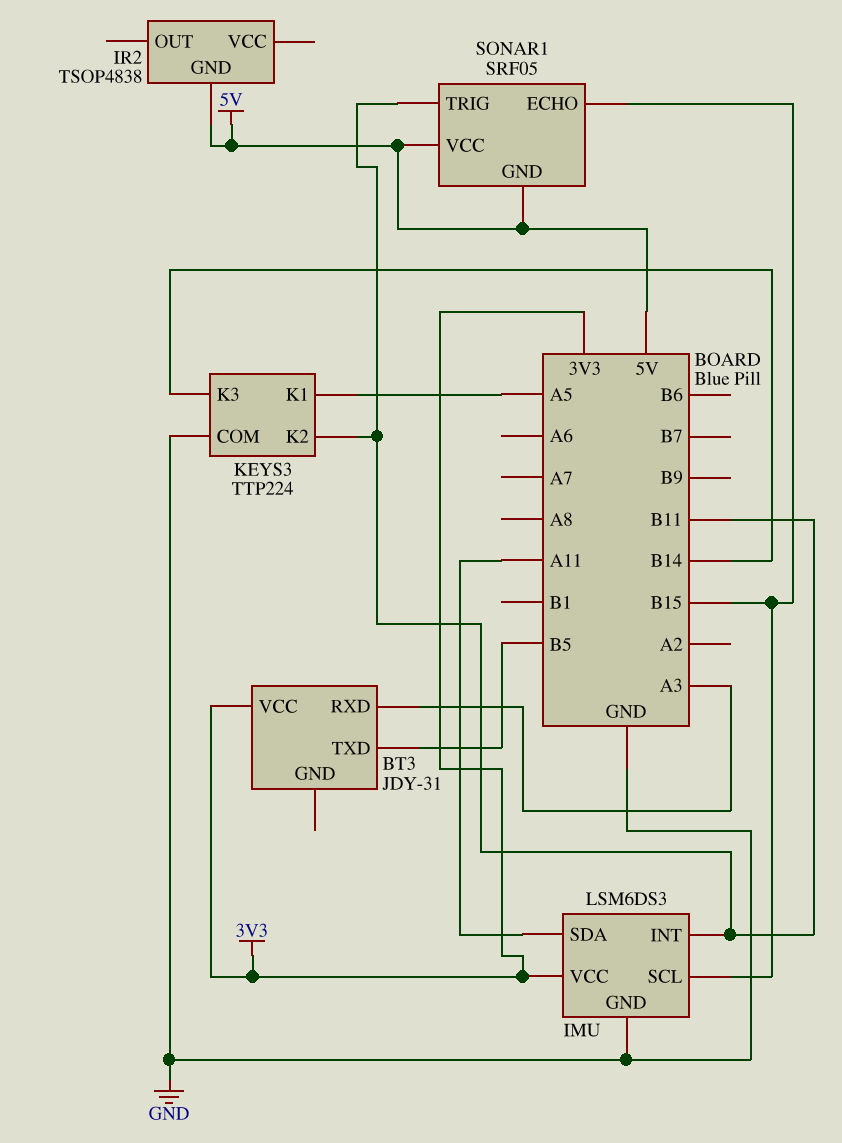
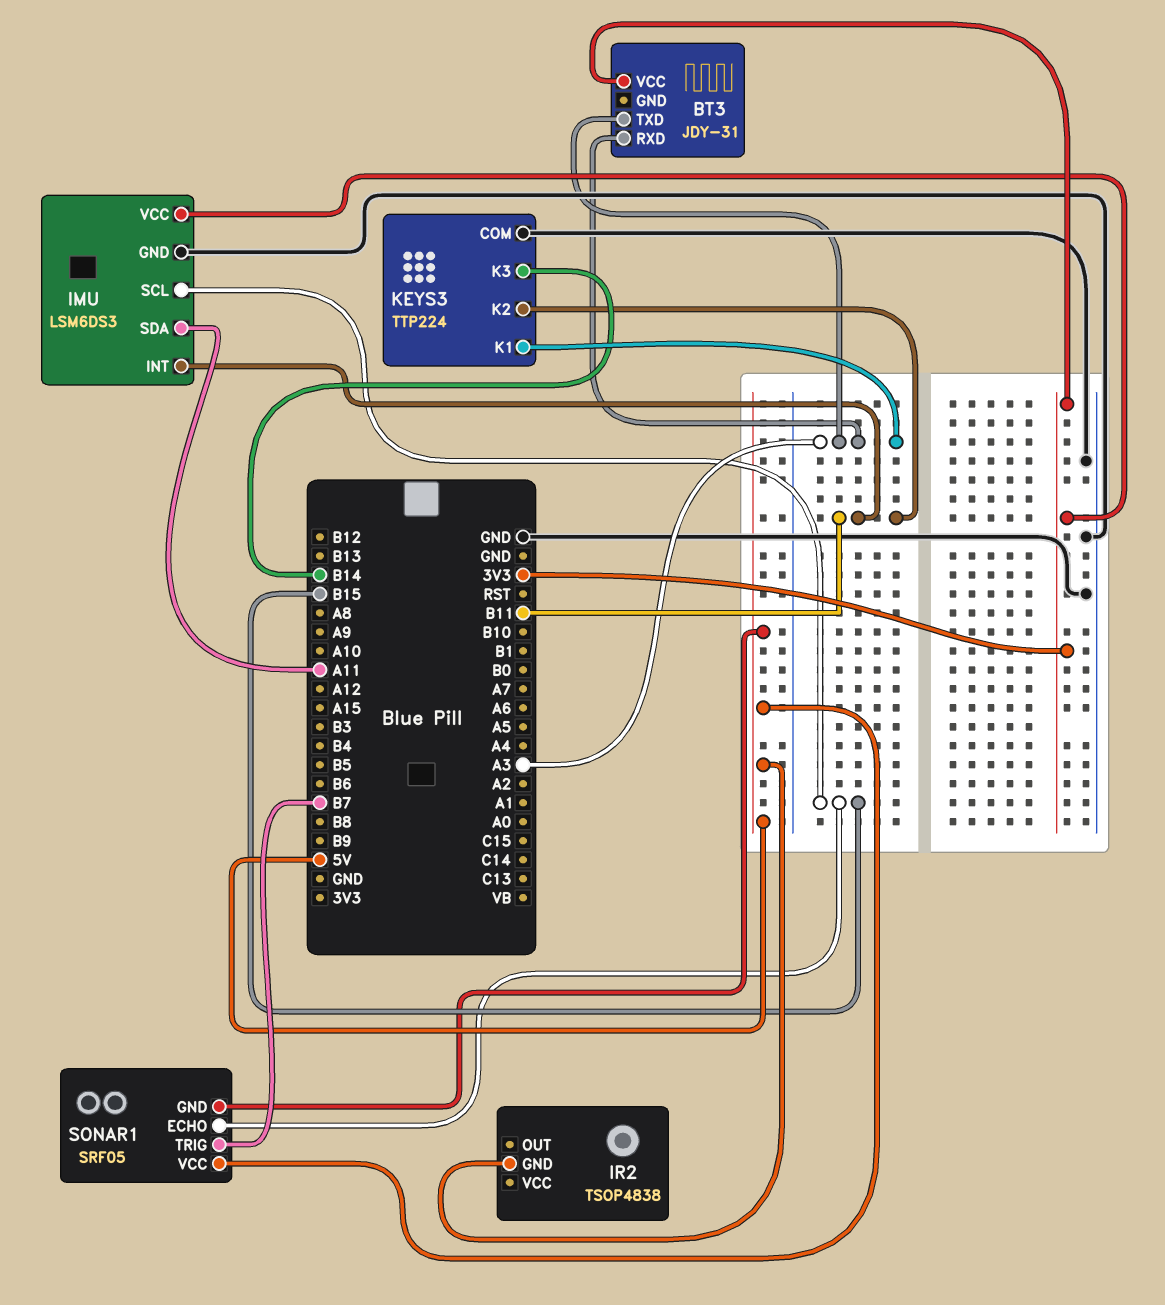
BT3 pin TXD: B5 -> A3
KEYS3 pin K1: A5 -> A3
SONAR1 pin TRIG: B11 -> B7

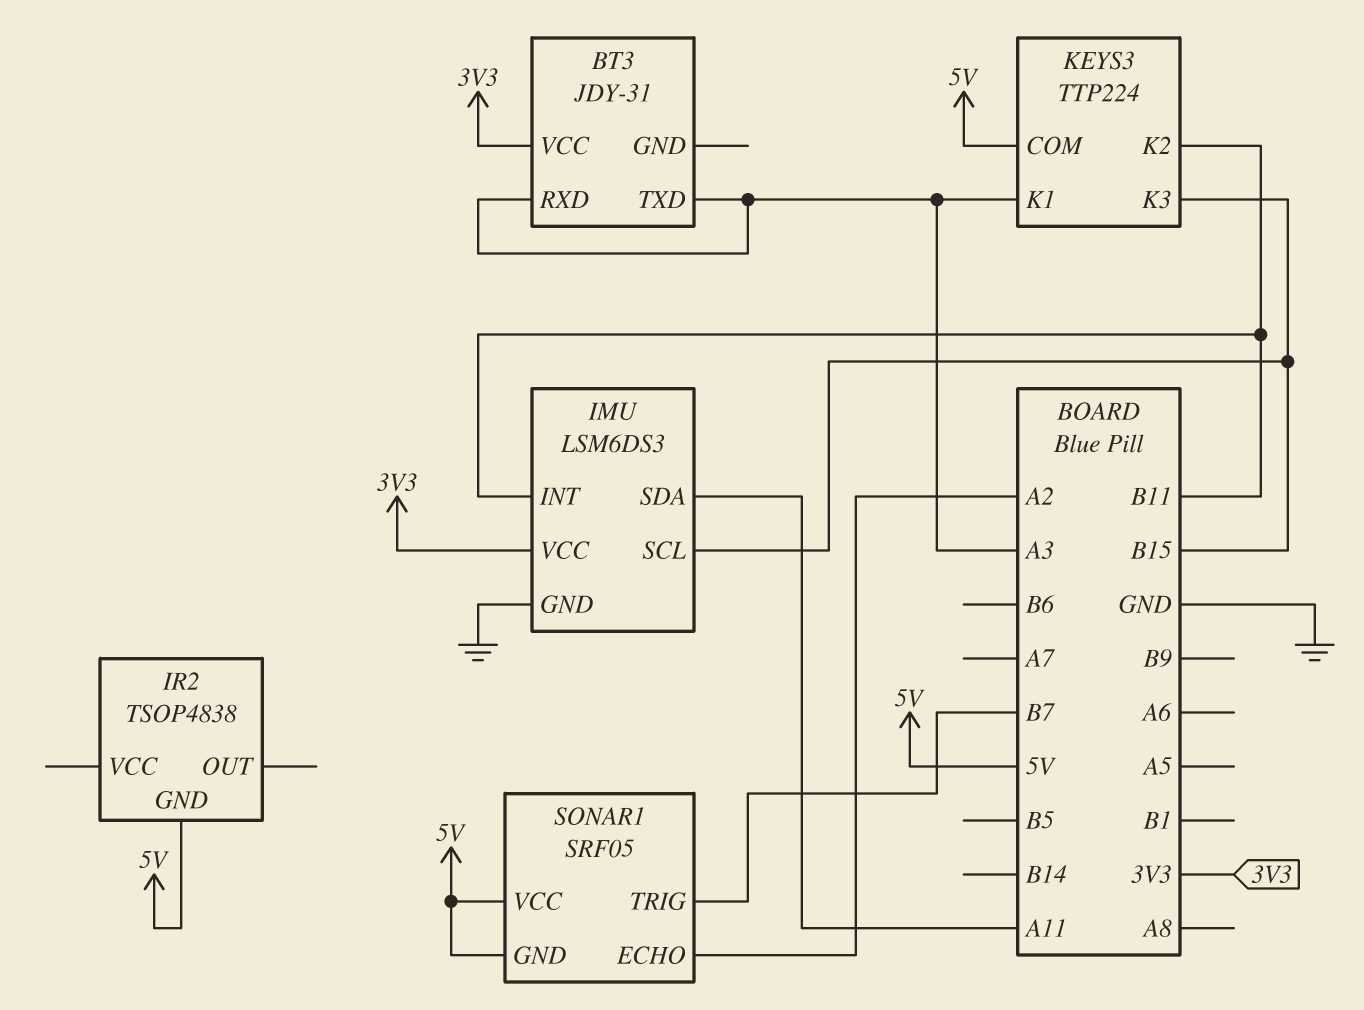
KEYS3 pin COM: GND -> 5V
KEYS3 pin K3: B14 -> B15
SONAR1 pin ECHO: B15 -> A2

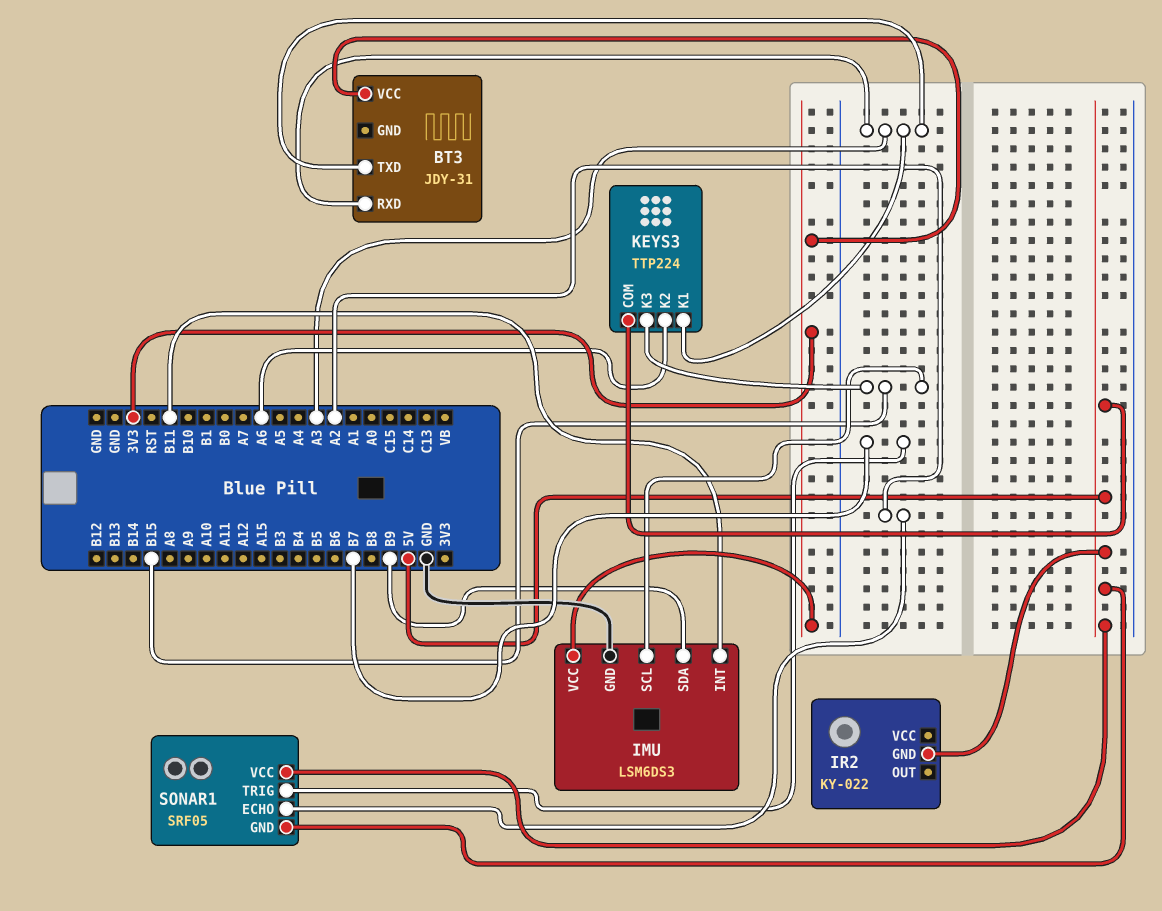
IMU pin SDA: A11 -> B9
IR2: TSOP4838 -> KY-022
KEYS3 pin K2: B11 -> A6

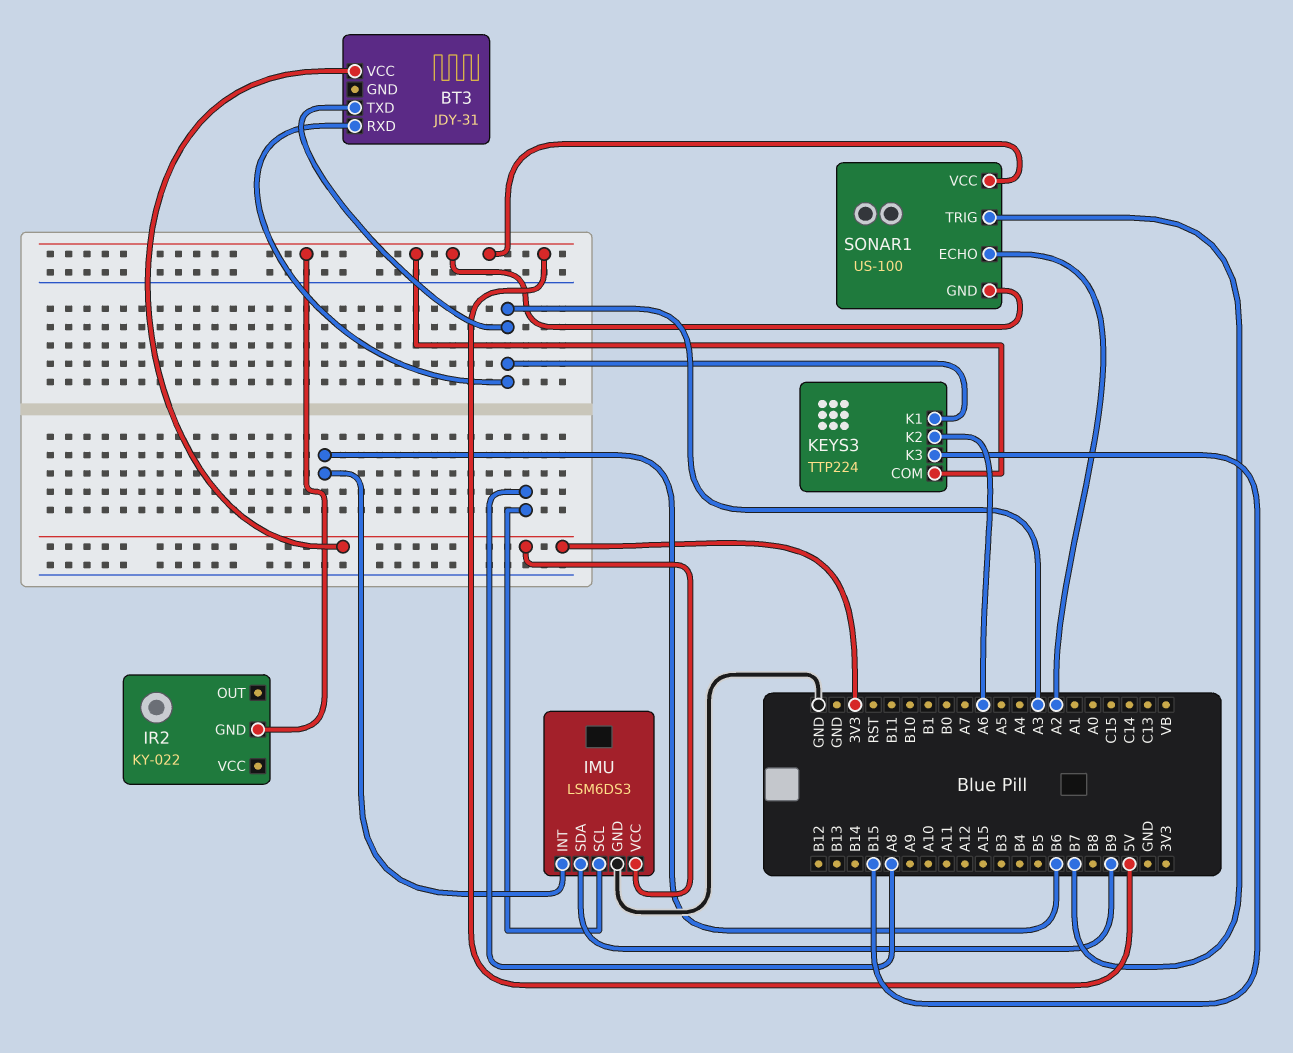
IMU pin INT: B11 -> B6
IMU pin SCL: B15 -> A8
SONAR1: SRF05 -> US-100

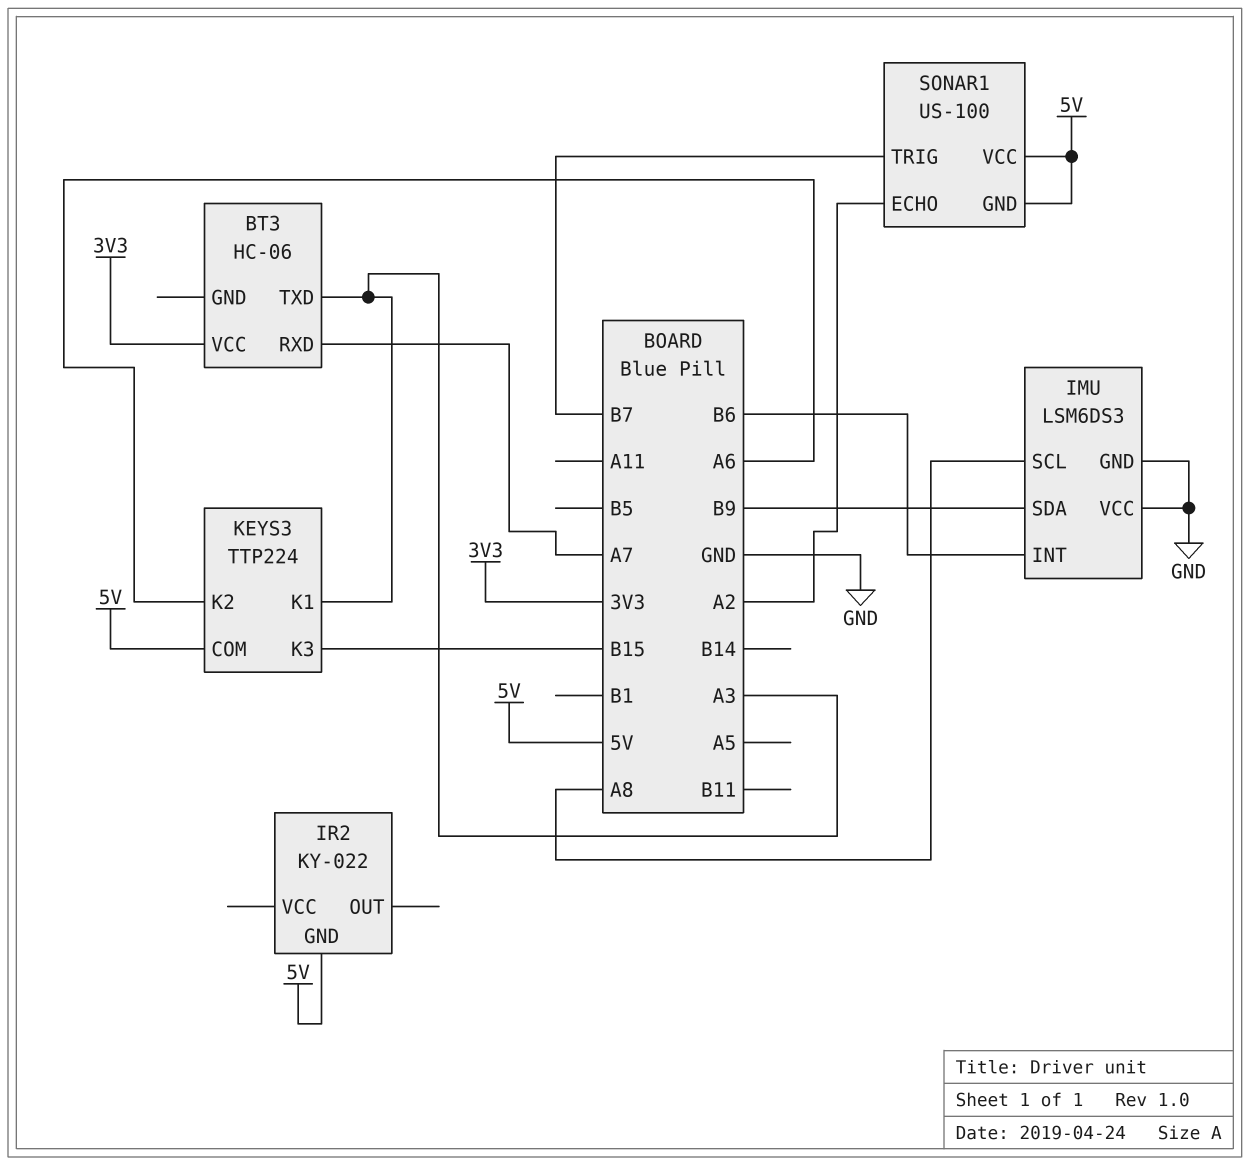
BT3: JDY-31 -> HC-06
BT3 pin RXD: A3 -> A7
IMU pin VCC: 3V3 -> GND

